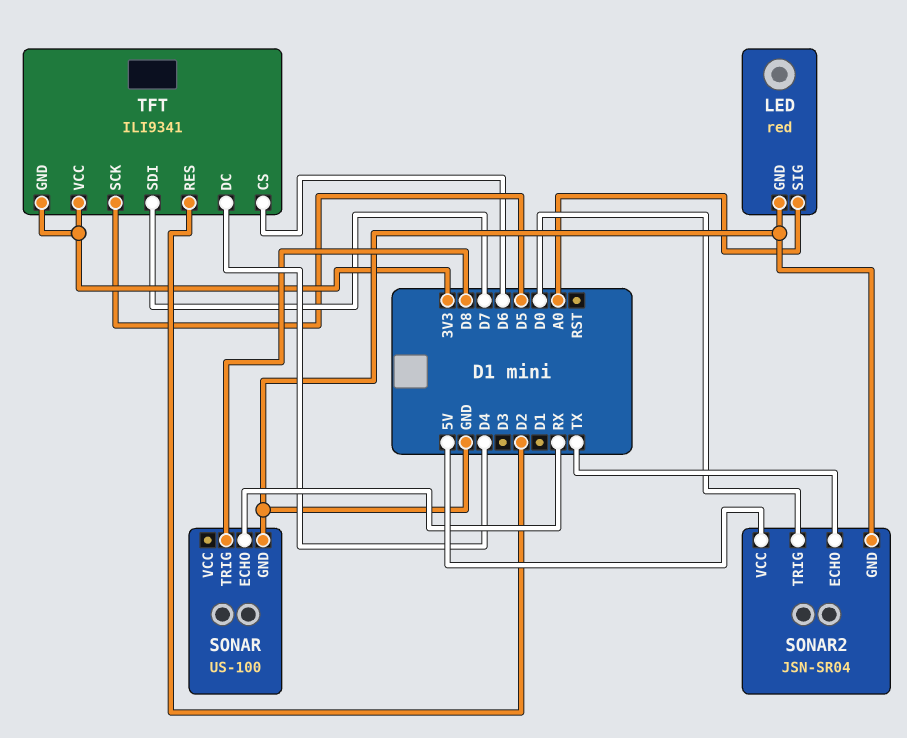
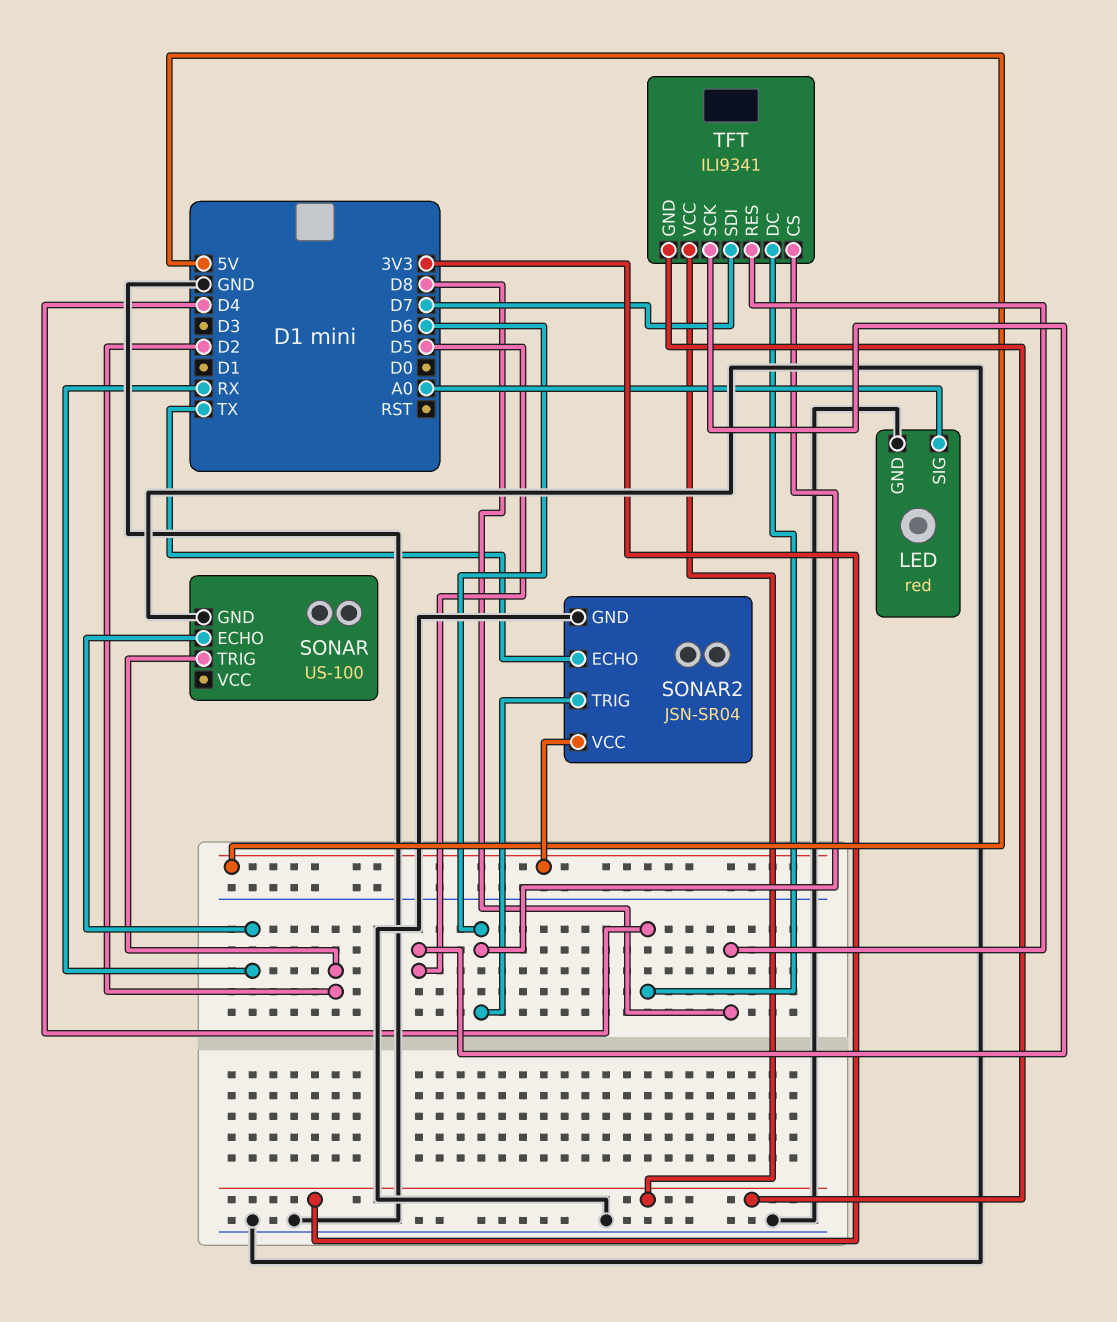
SONAR pin TRIG: D8 -> D2
SONAR2 pin TRIG: D0 -> D6
TFT pin RES: D2 -> D8

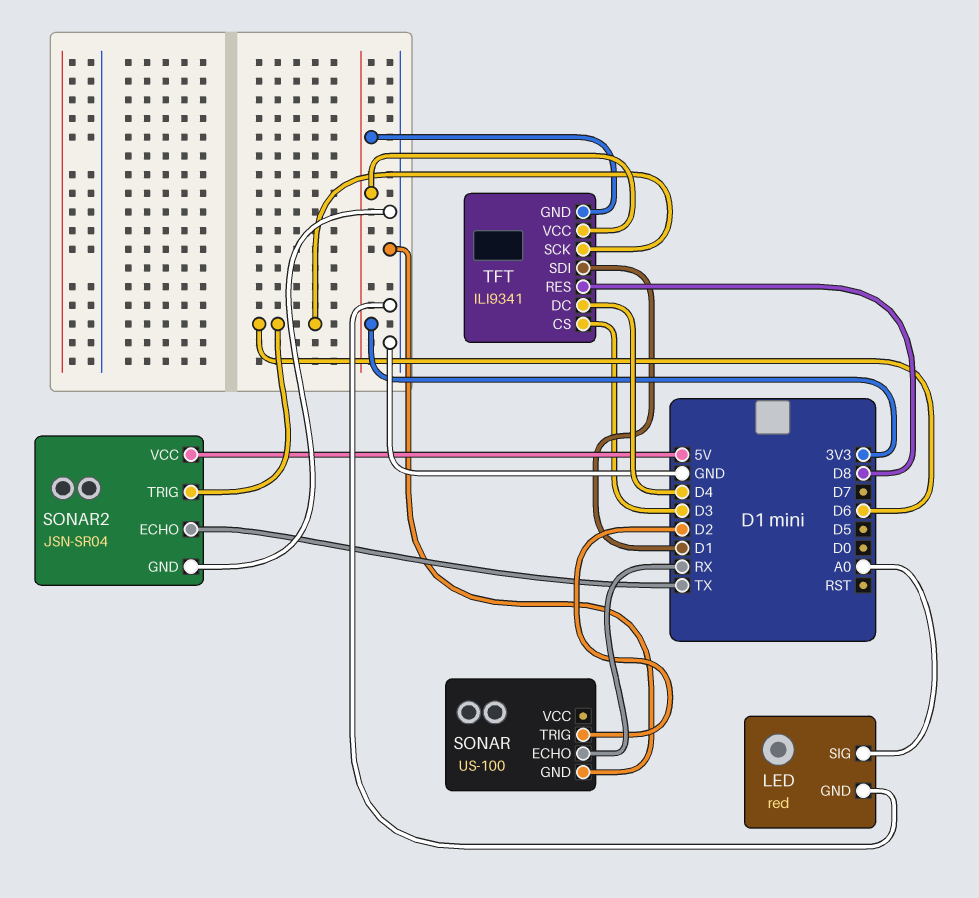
TFT pin CS: D6 -> D3
TFT pin SCK: D5 -> D6
TFT pin SDI: D7 -> D1

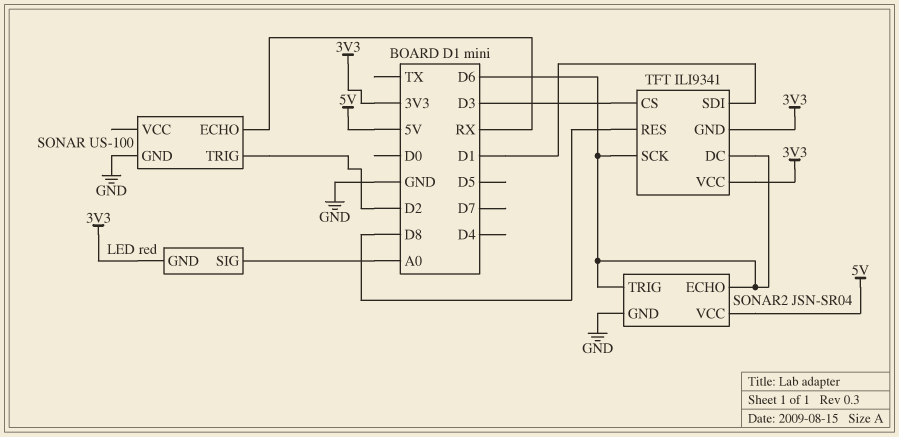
LED pin GND: GND -> 3V3
SONAR2 pin ECHO: TX -> D6
TFT pin DC: D4 -> D6

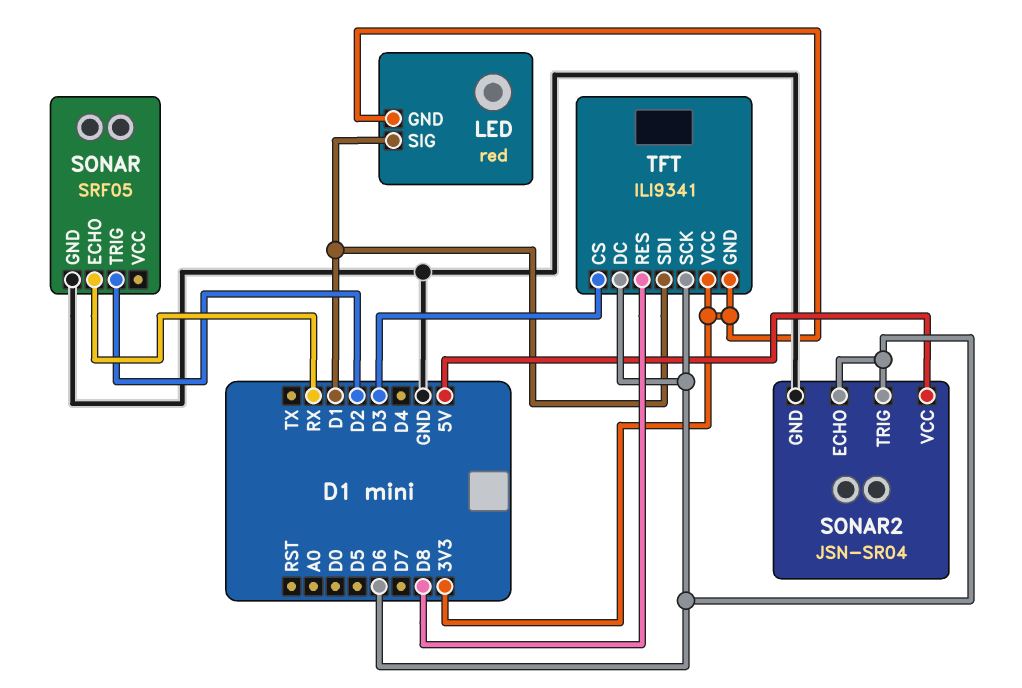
LED pin SIG: A0 -> D1
SONAR: US-100 -> SRF05

